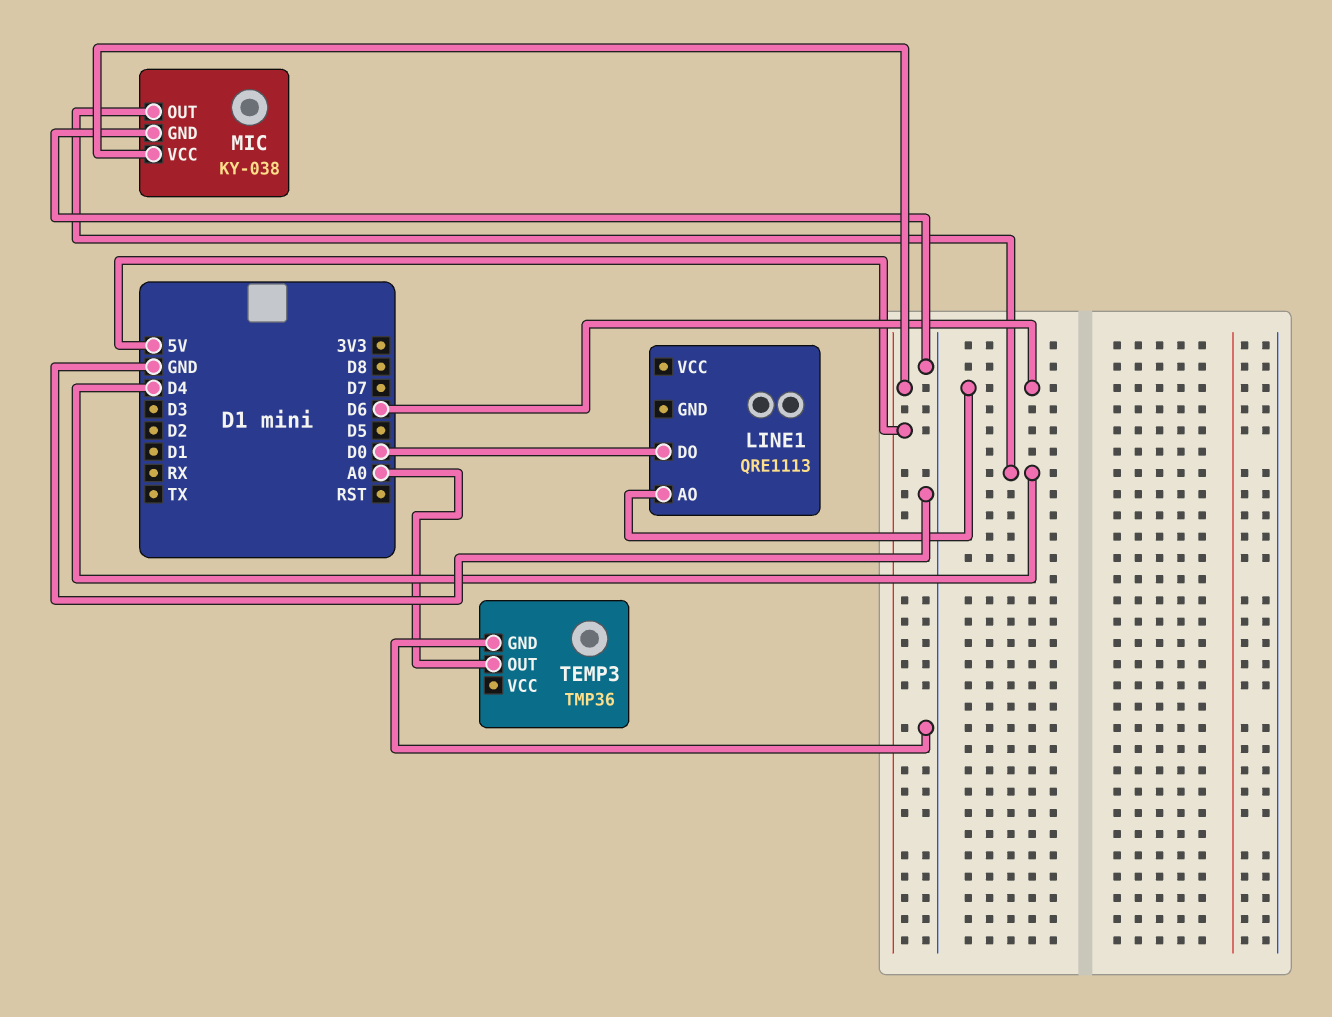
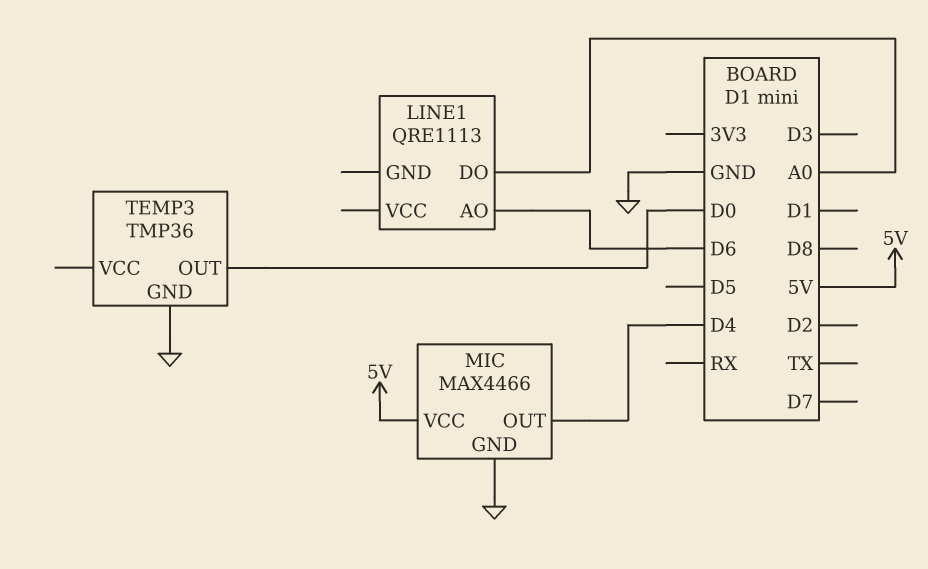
LINE1 pin DO: D0 -> A0
MIC: KY-038 -> MAX4466
TEMP3 pin OUT: A0 -> D0

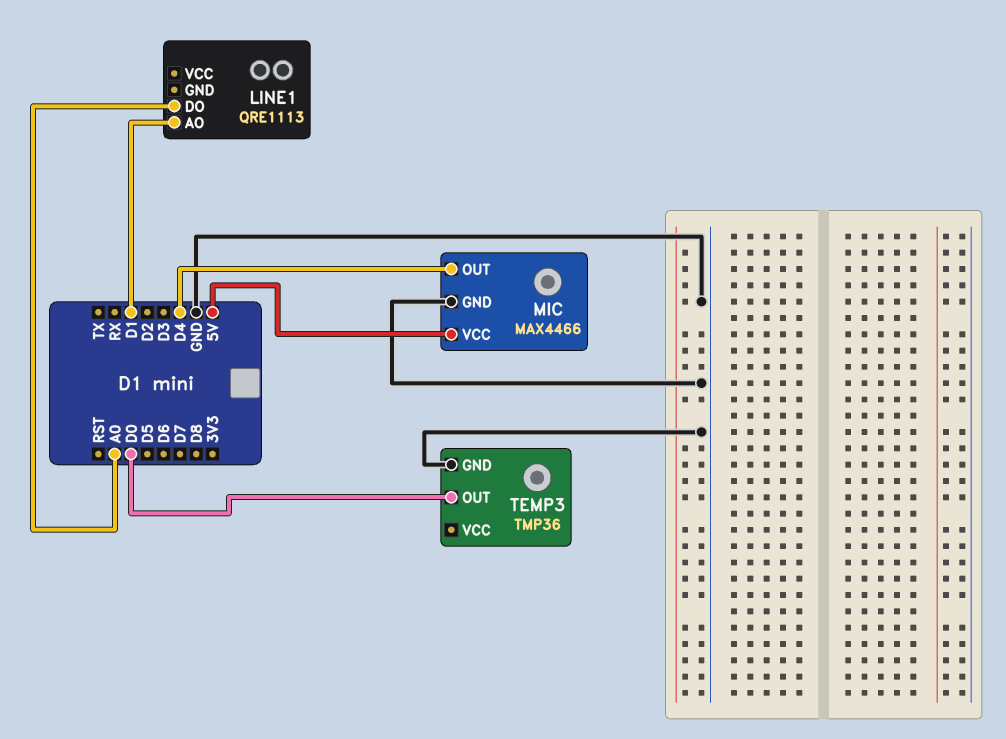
LINE1 pin AO: D6 -> D1

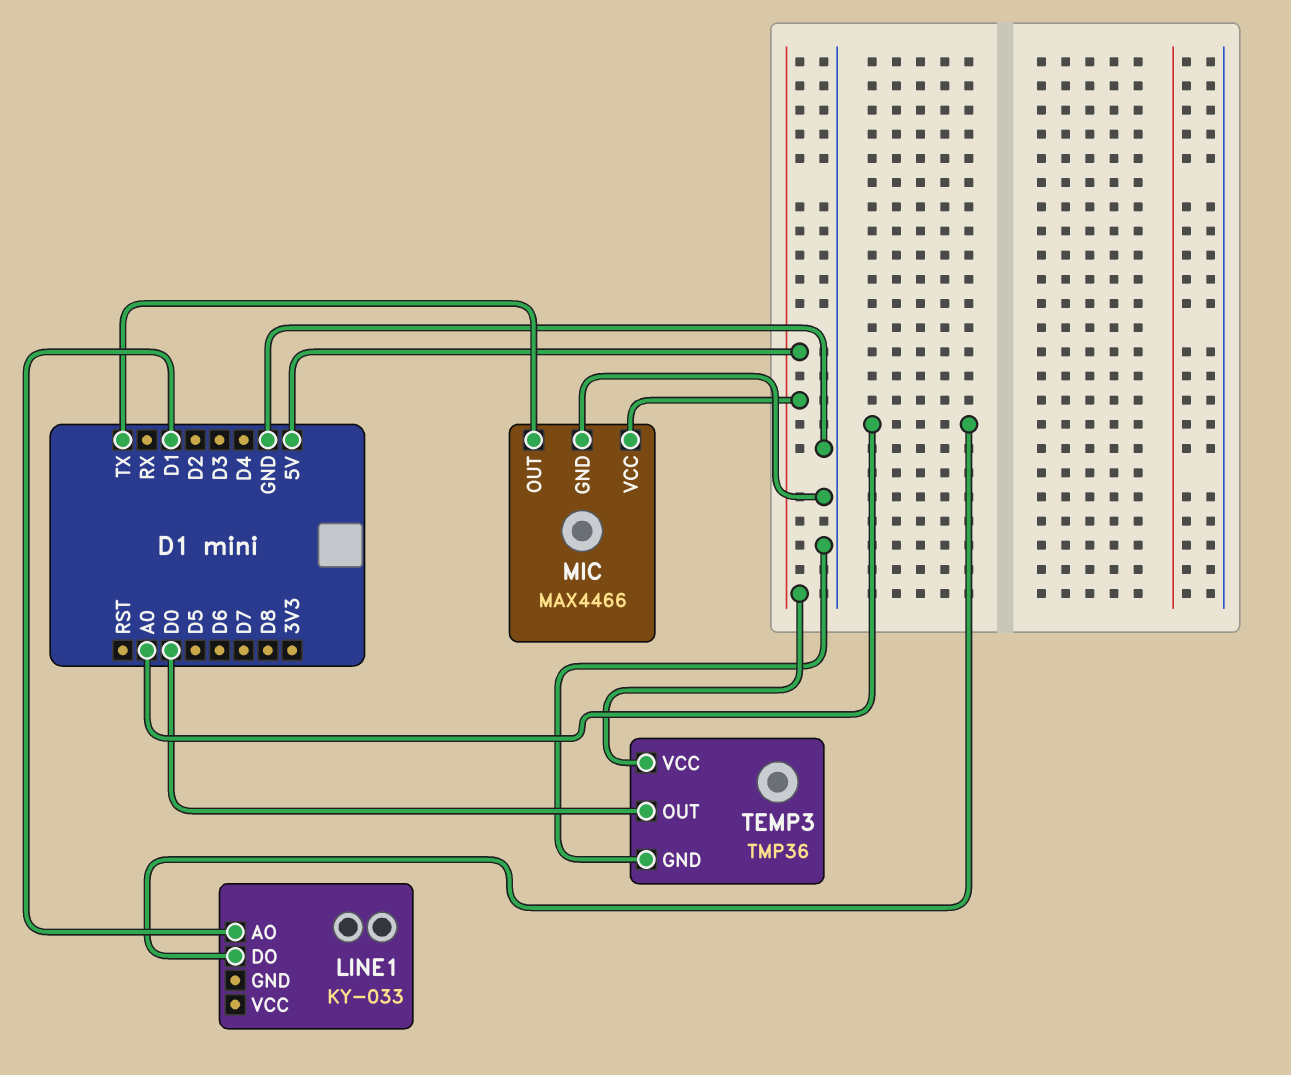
LINE1: QRE1113 -> KY-033
MIC pin OUT: D4 -> TX
TEMP3 pin VCC: none -> 5V

